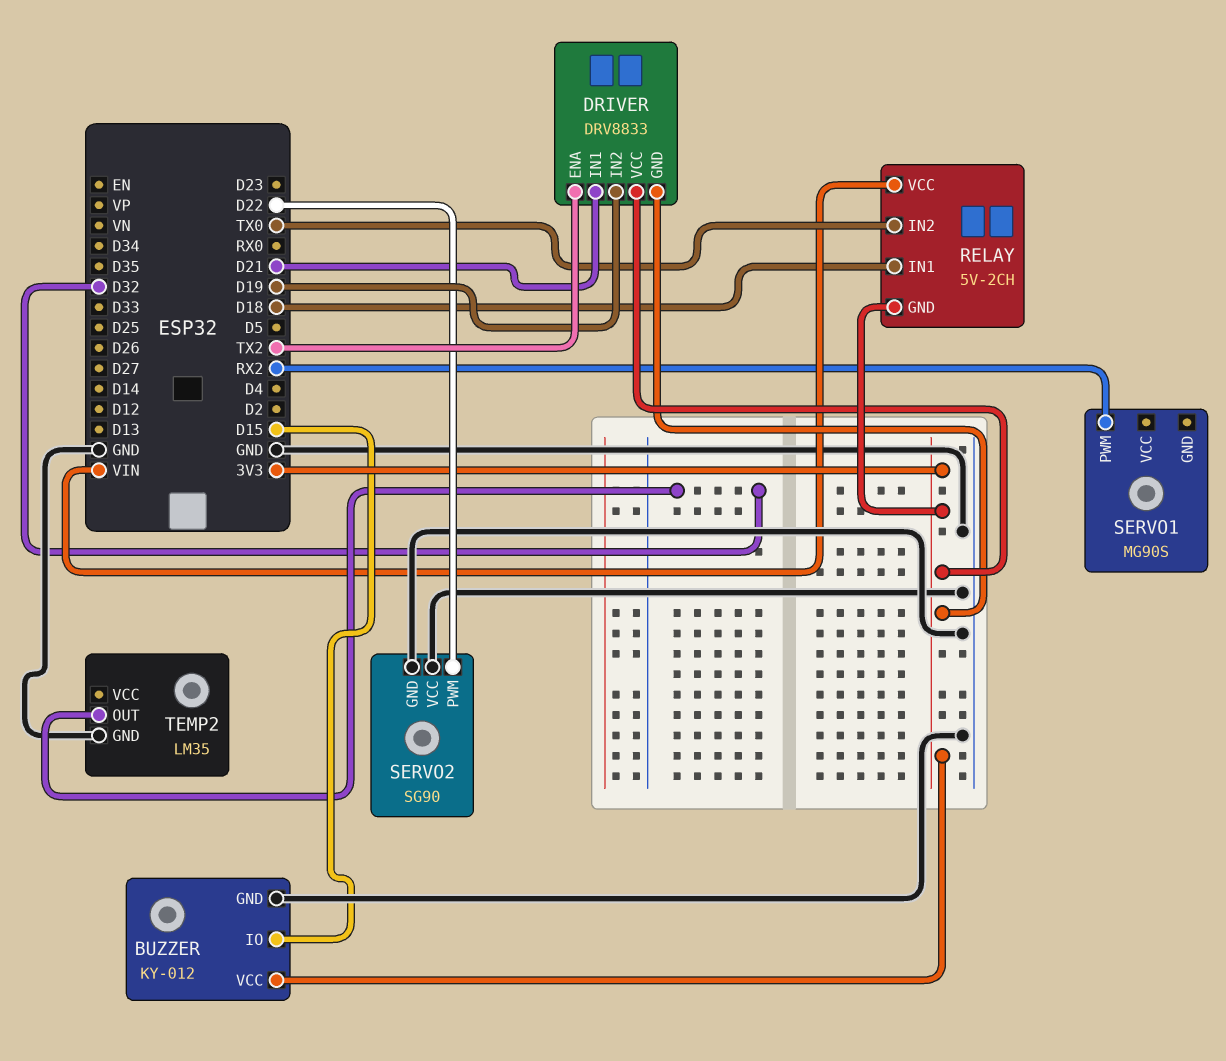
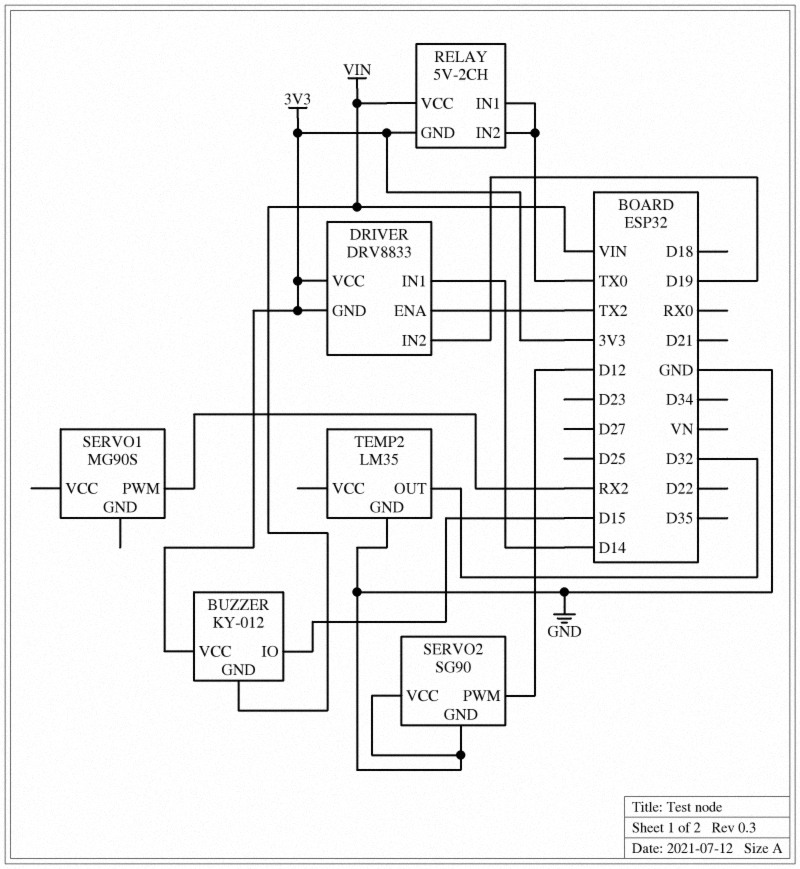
BUZZER pin GND: GND -> VIN
DRIVER pin IN1: D21 -> D14
RELAY pin IN1: D18 -> TX0
SERVO2 pin PWM: D22 -> D12

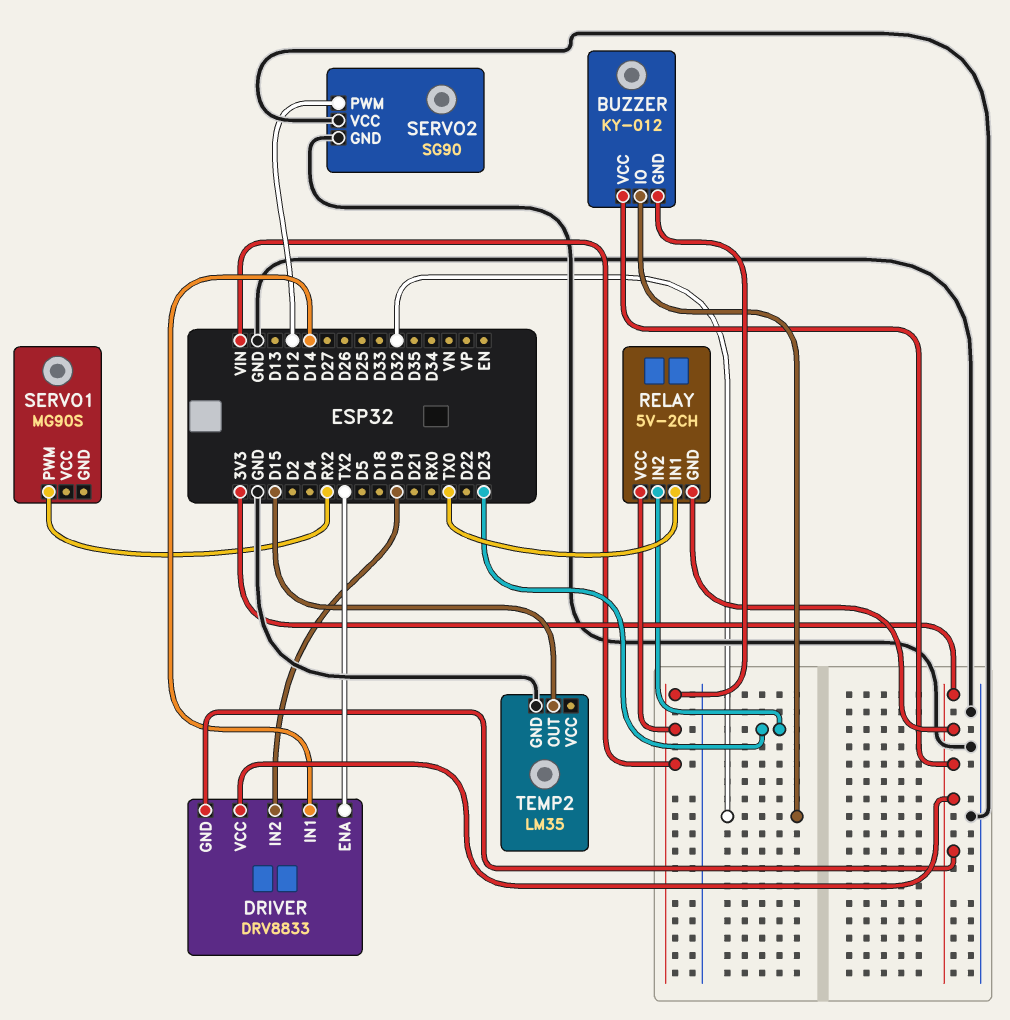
BUZZER pin IO: D15 -> D32
RELAY pin IN2: TX0 -> D23
TEMP2 pin OUT: D32 -> D15

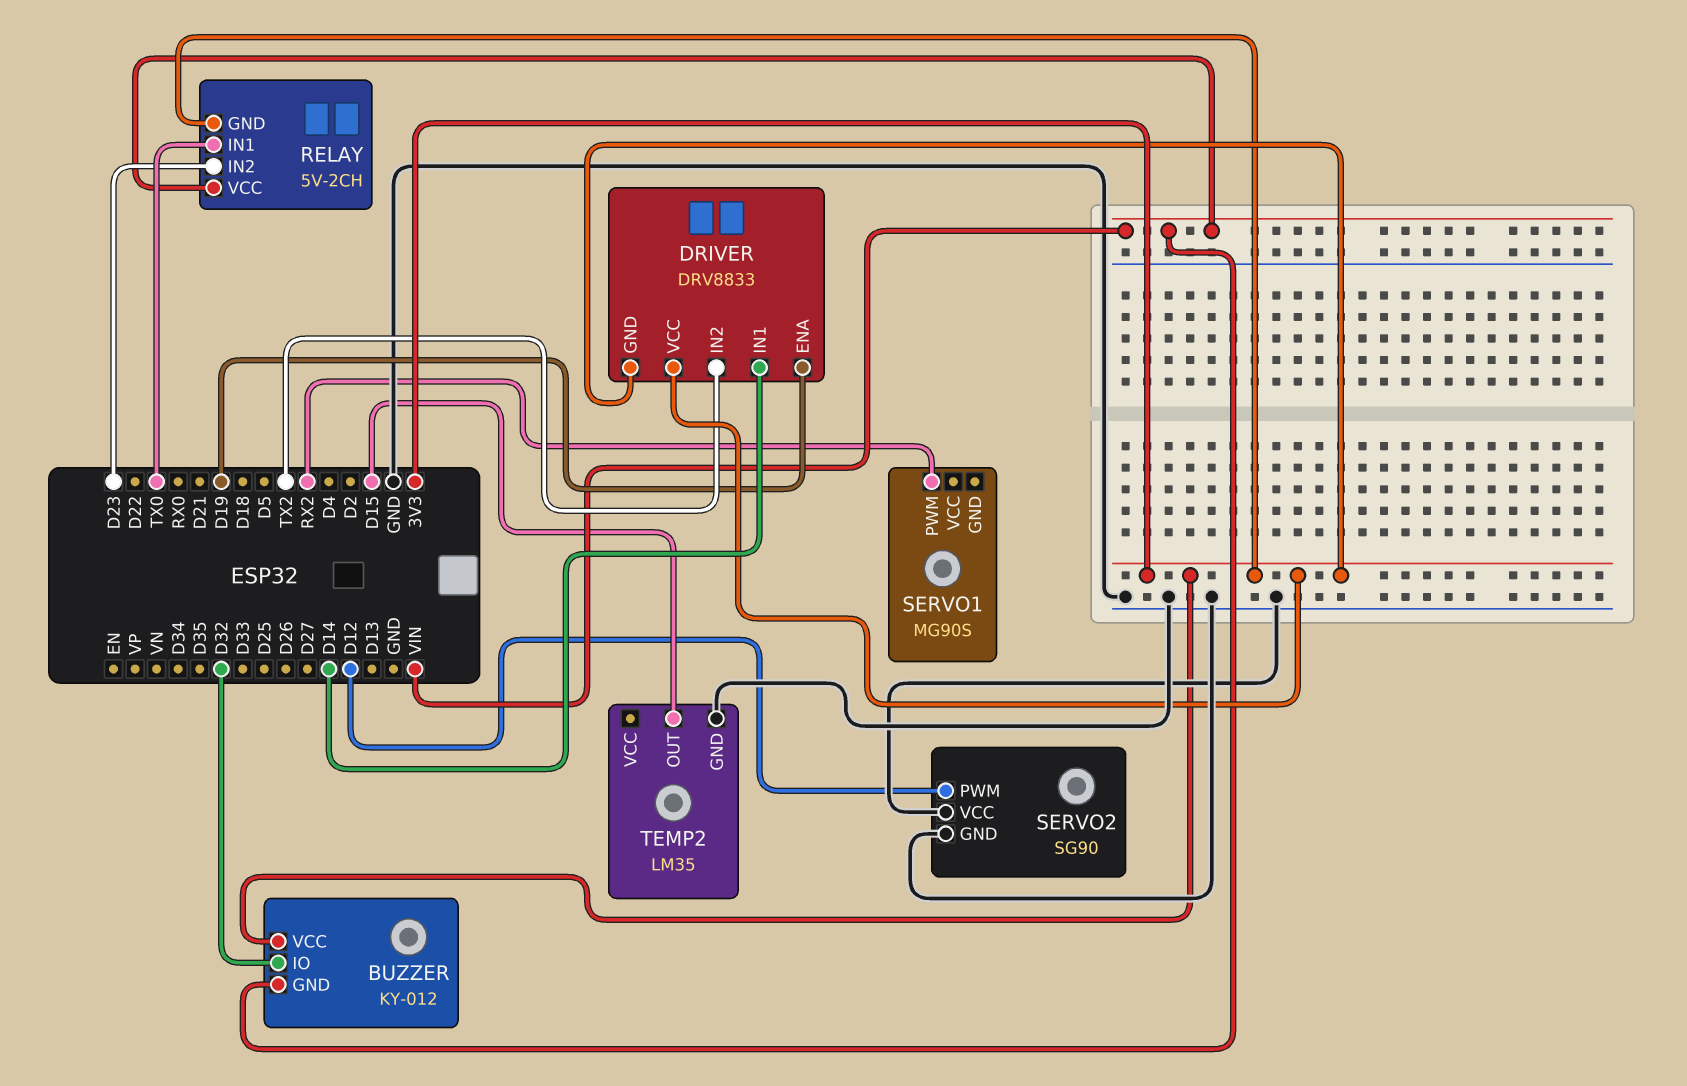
DRIVER pin ENA: TX2 -> D19
DRIVER pin IN2: D19 -> TX2

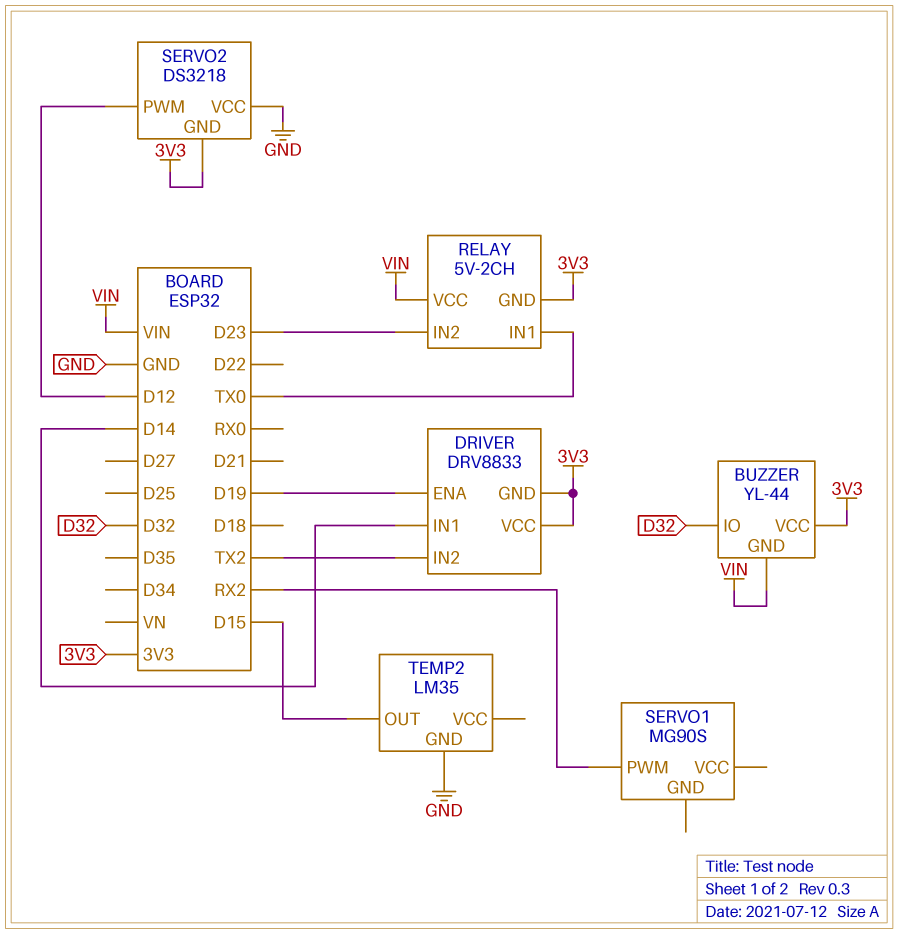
BUZZER: KY-012 -> YL-44
SERVO2: SG90 -> DS3218
SERVO2 pin GND: GND -> 3V3

